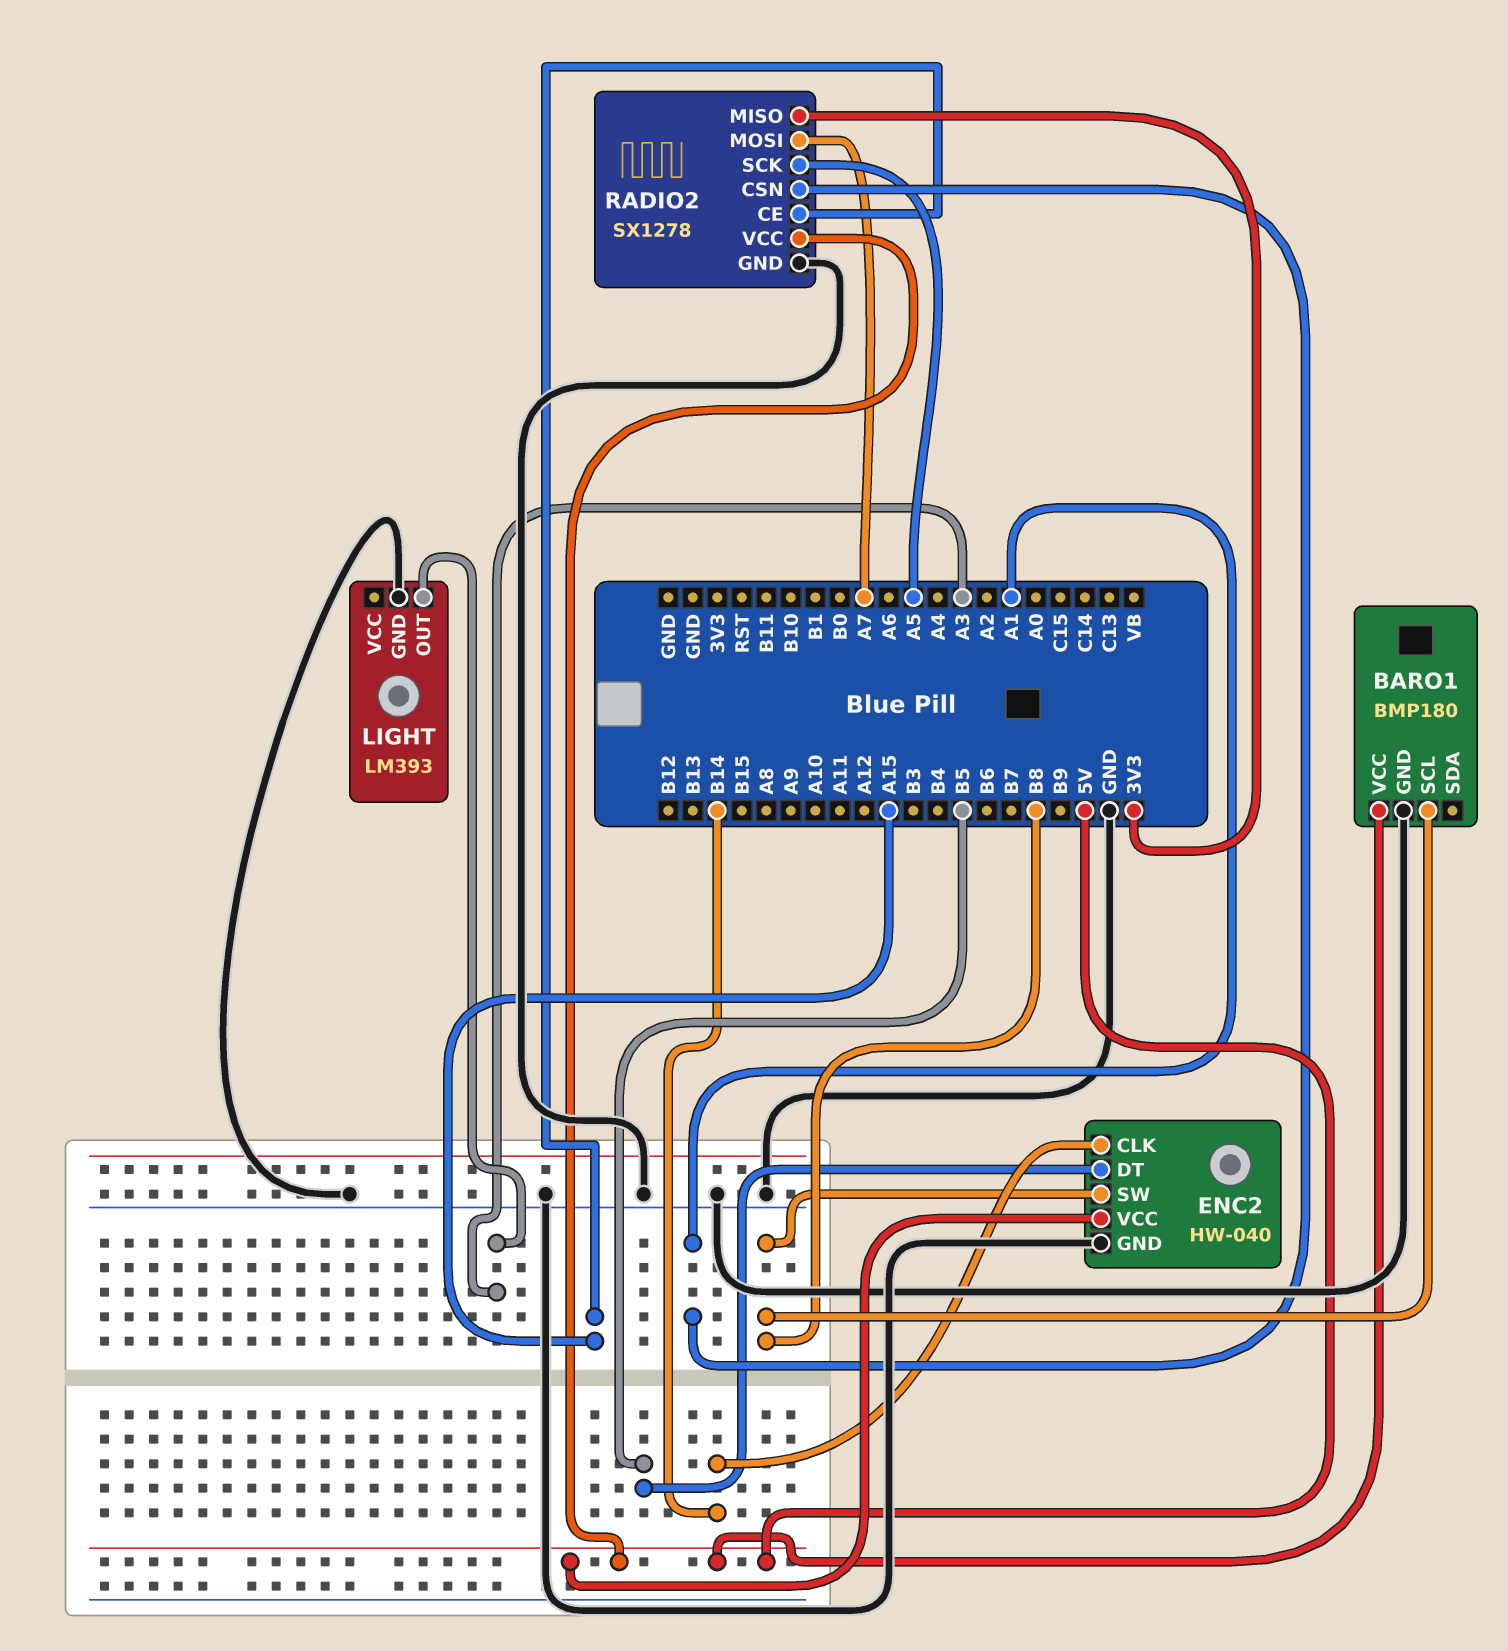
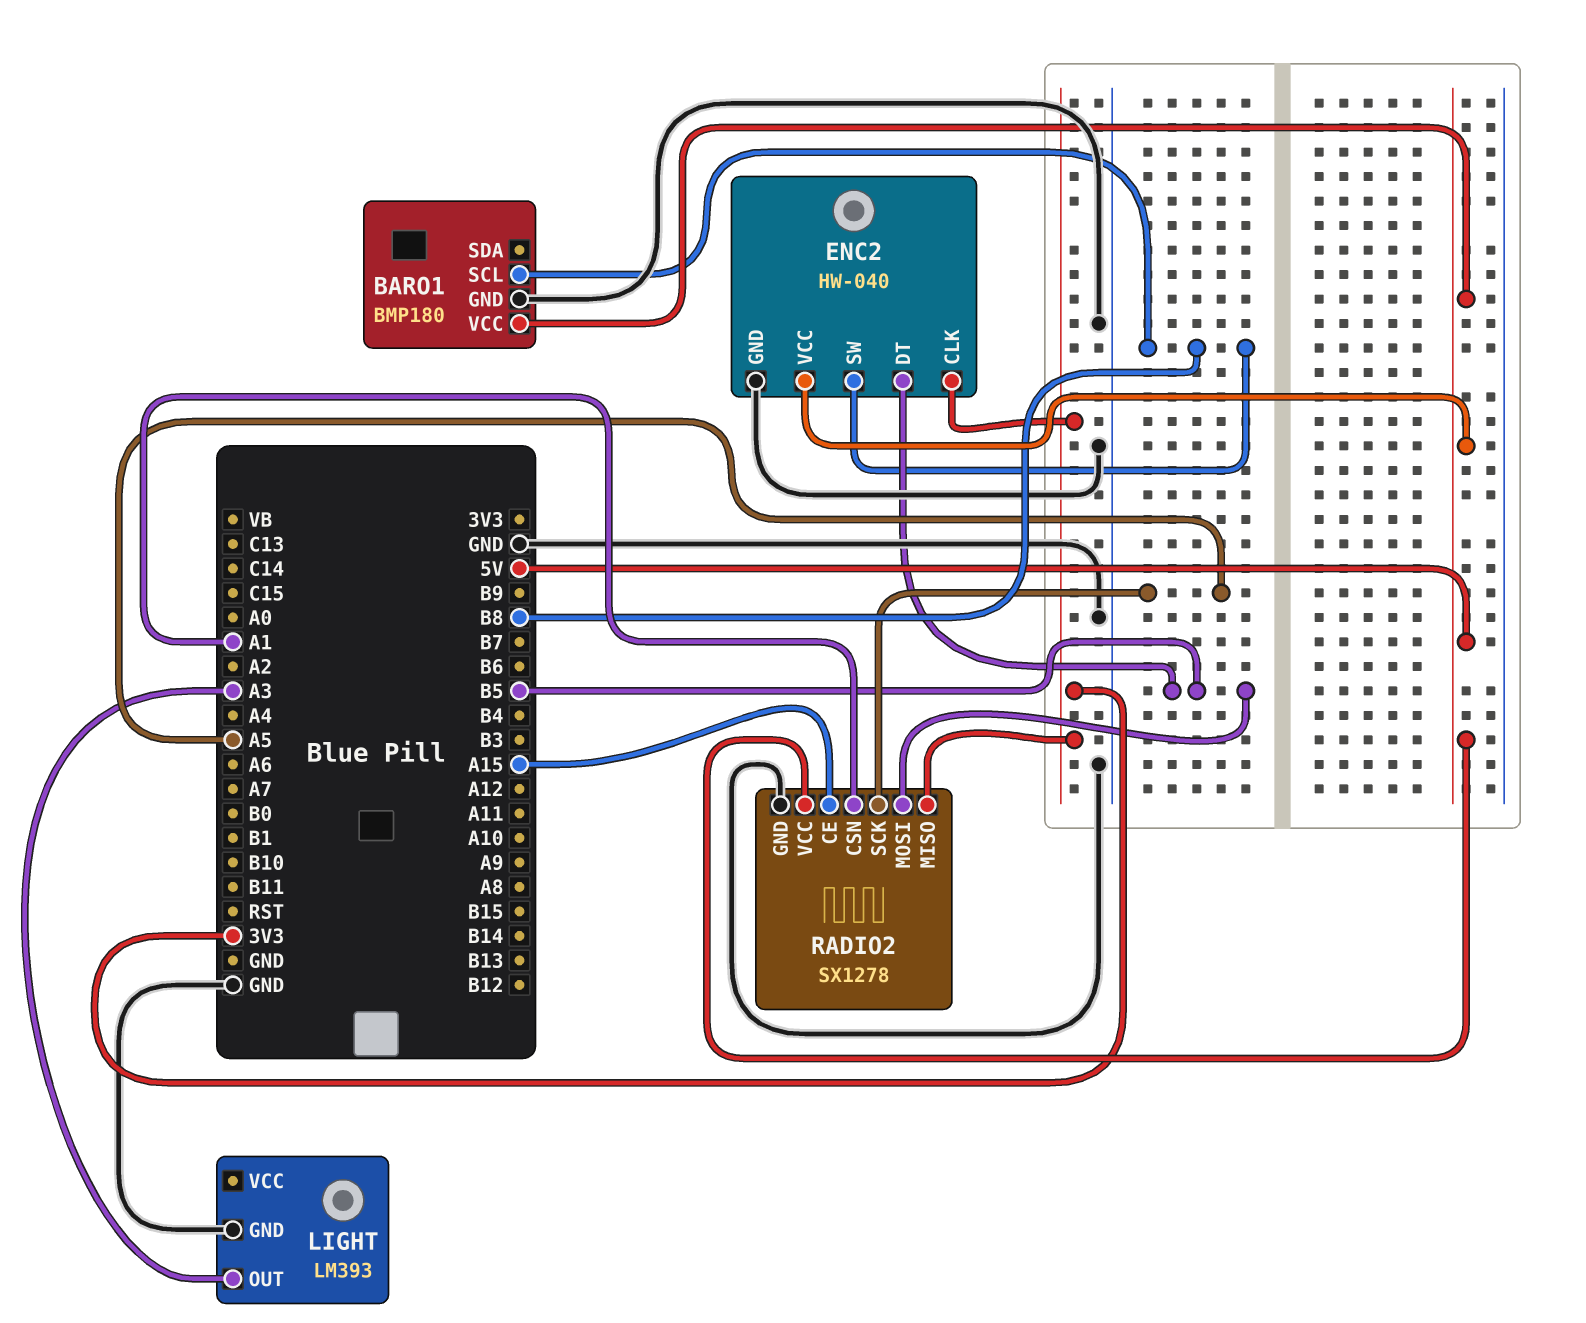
ENC2 pin CLK: B14 -> 3V3
RADIO2 pin MOSI: A7 -> B5

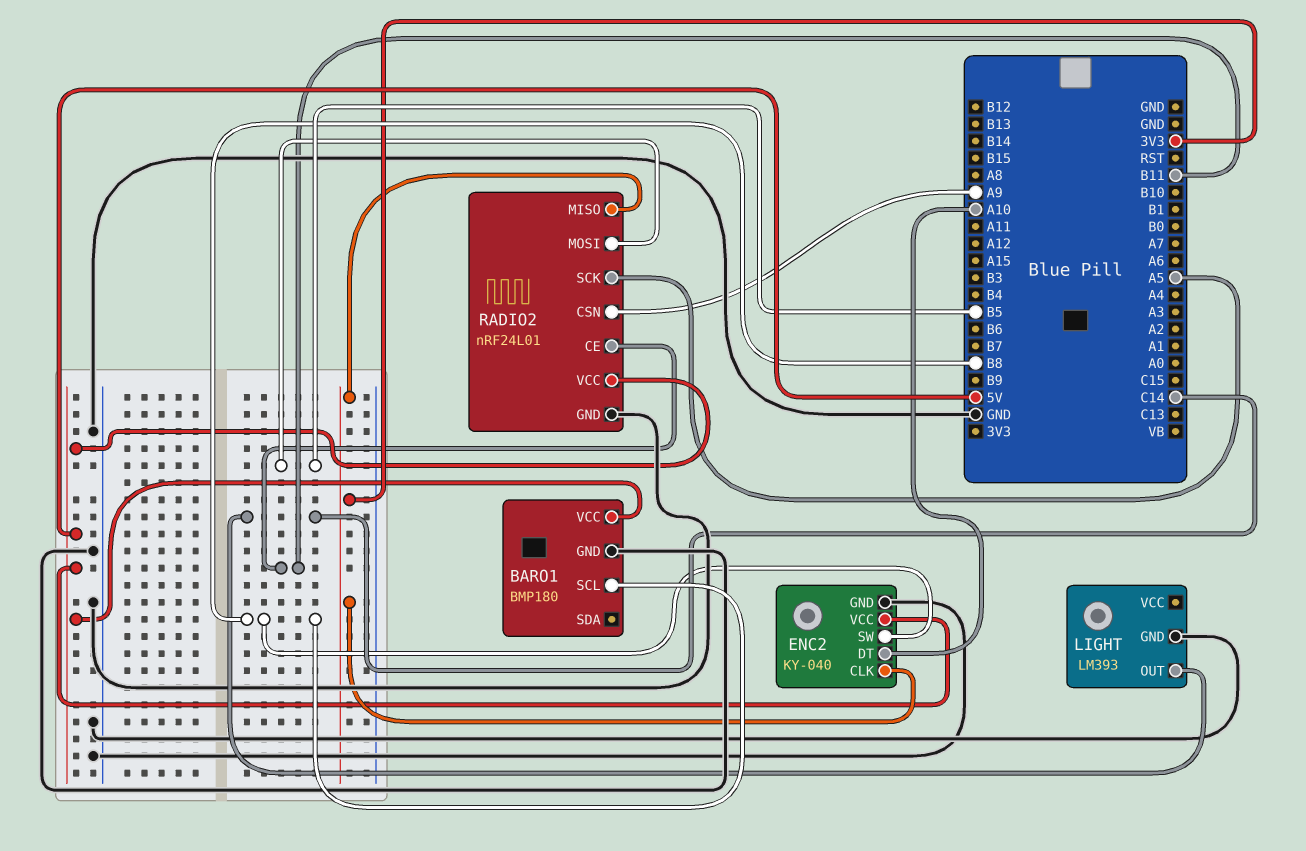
ENC2: HW-040 -> KY-040
ENC2 pin DT: B5 -> A10
LIGHT pin OUT: A3 -> C14
RADIO2: SX1278 -> nRF24L01
RADIO2 pin CE: A15 -> B11
RADIO2 pin CSN: A1 -> A9

